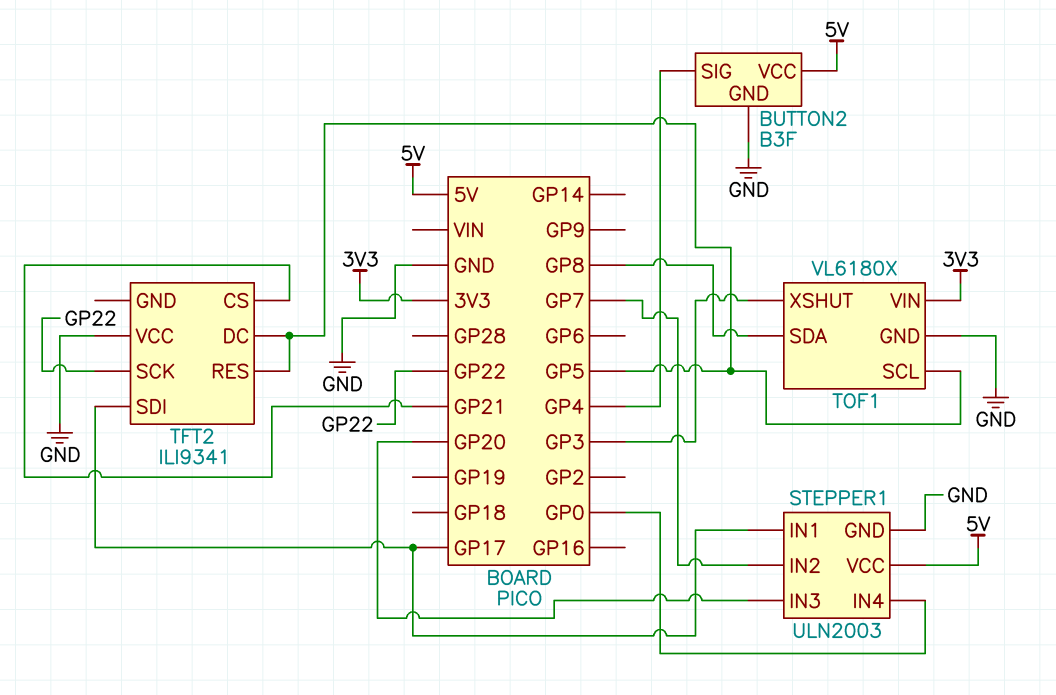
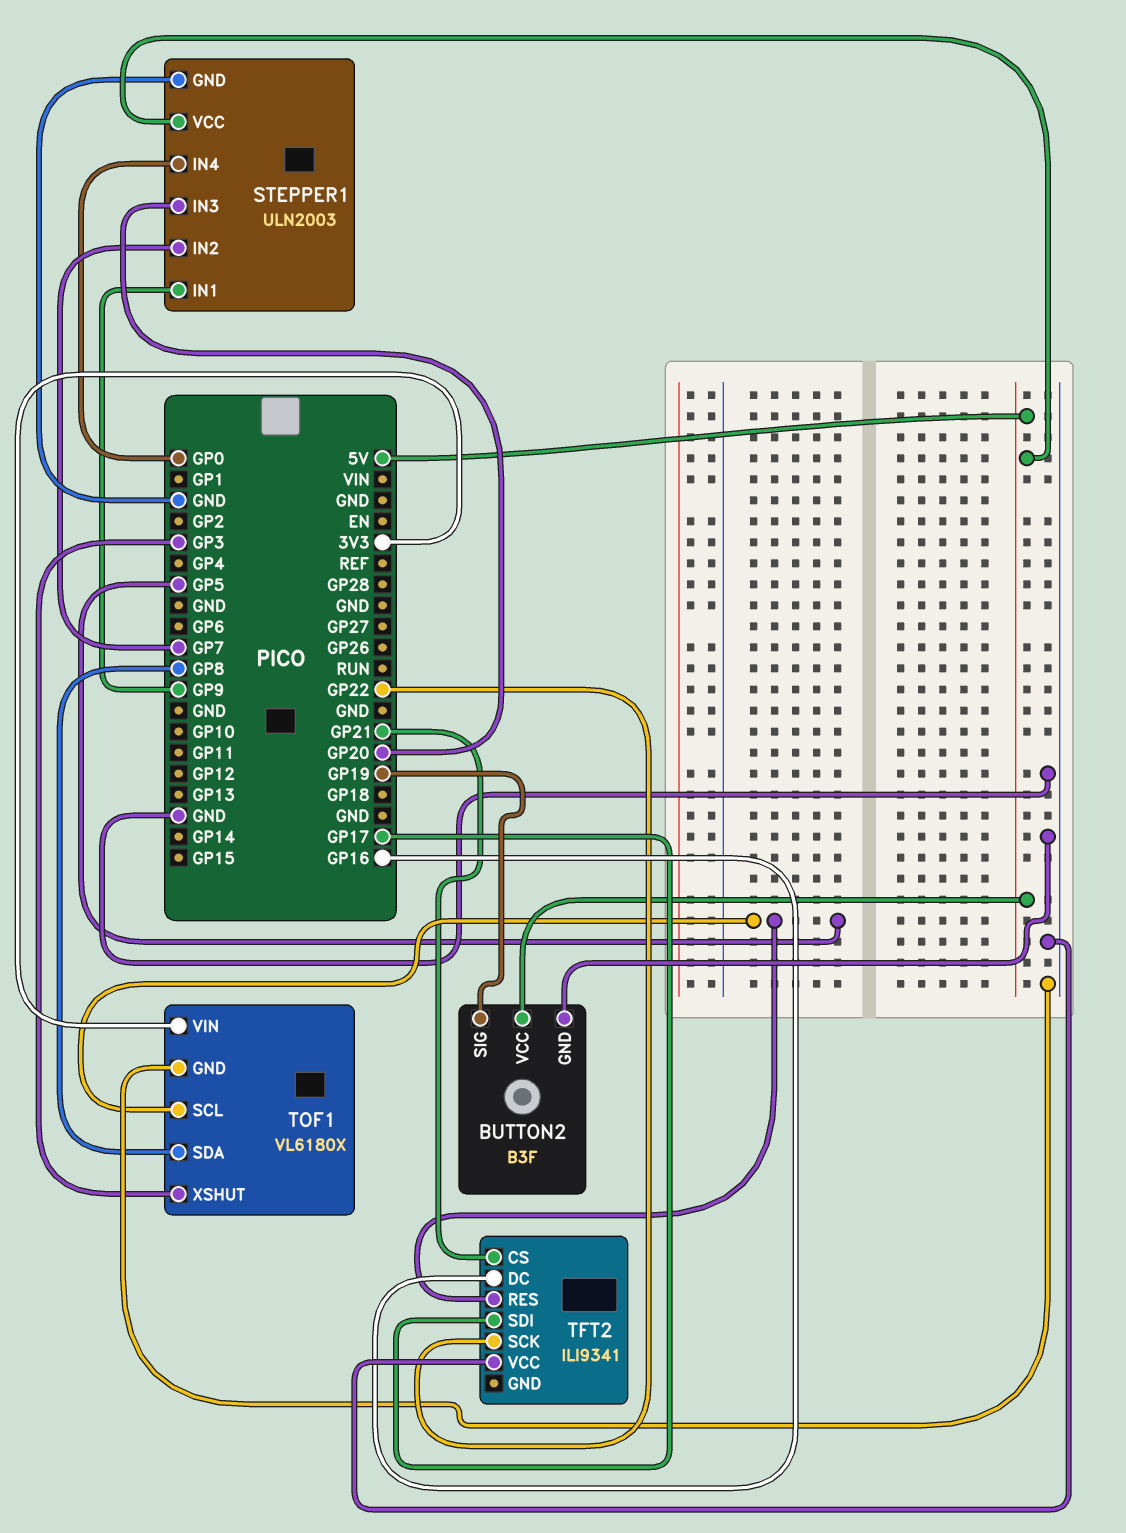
BUTTON2 pin SIG: GP4 -> GP19
STEPPER1 pin IN1: GP17 -> GP9
TFT2 pin DC: GP5 -> GP16

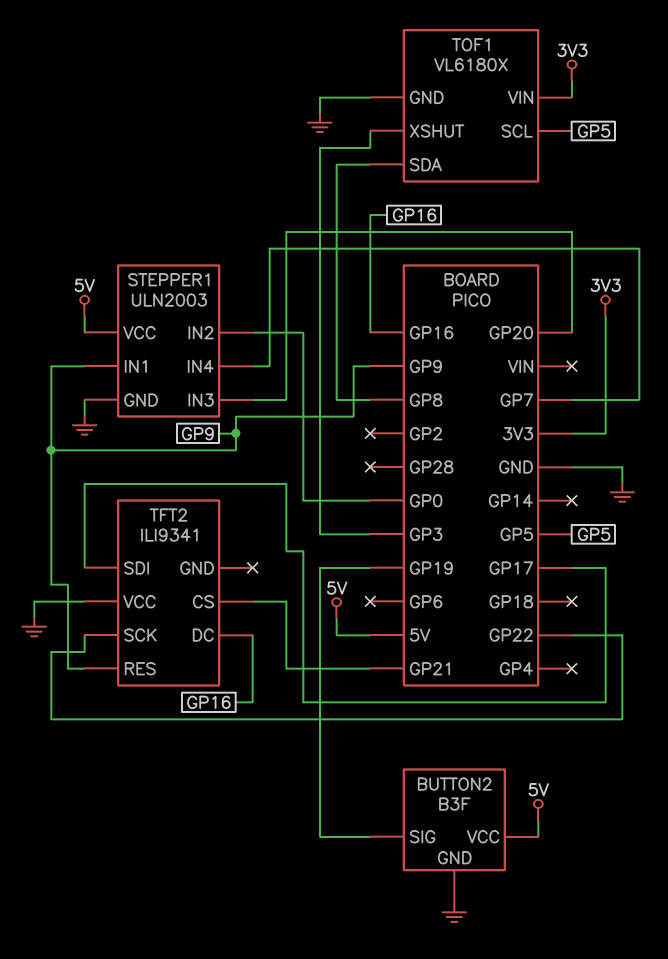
STEPPER1 pin IN2: GP7 -> GP0
STEPPER1 pin IN4: GP0 -> GP7
TFT2 pin RES: GP5 -> GP9

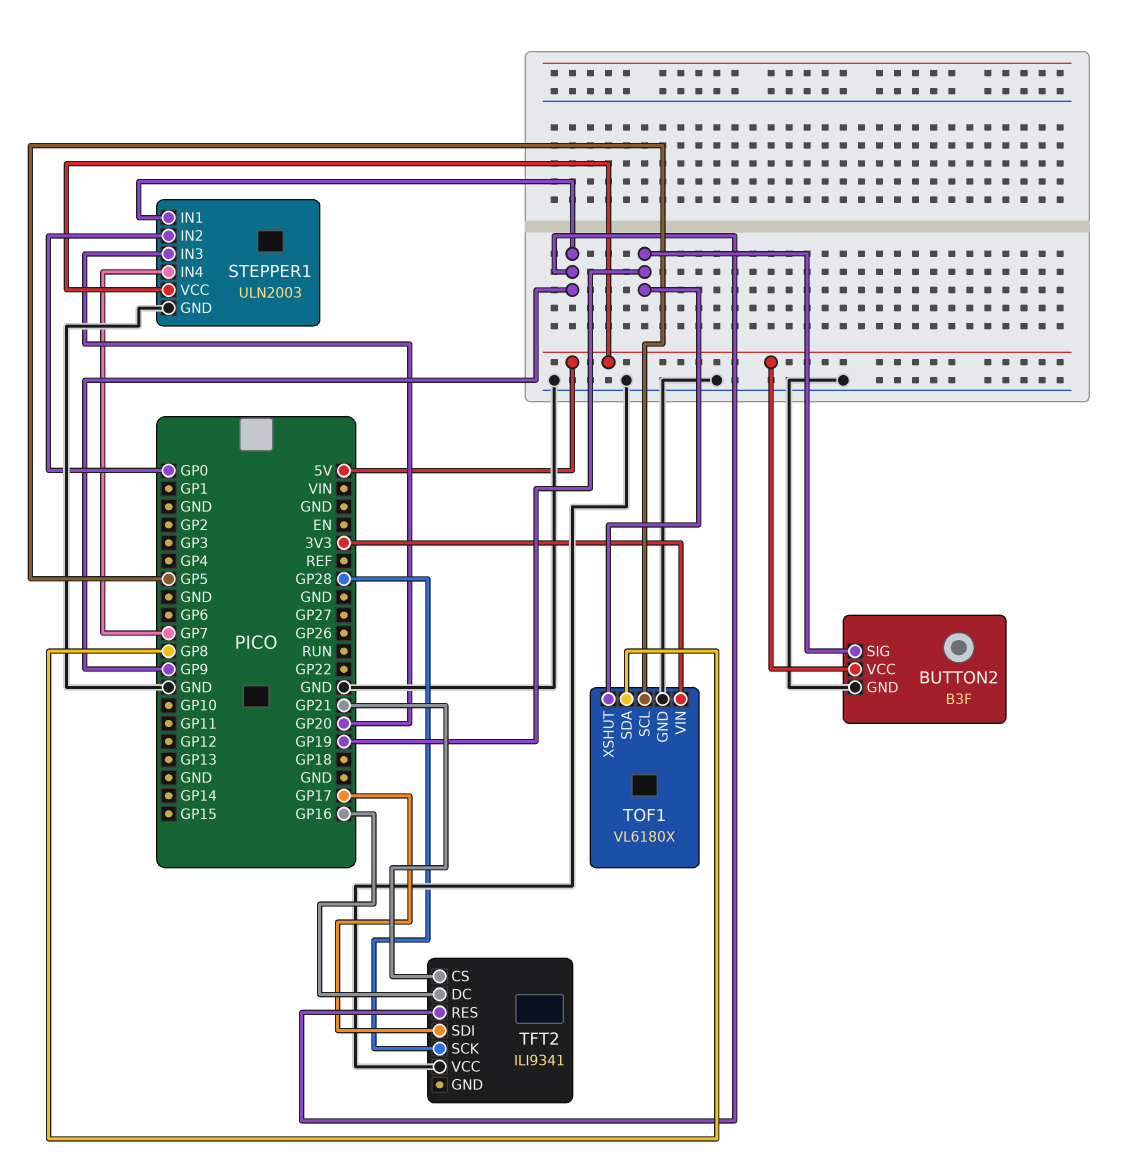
TFT2 pin SCK: GP22 -> GP28
TOF1 pin XSHUT: GP3 -> GP19

